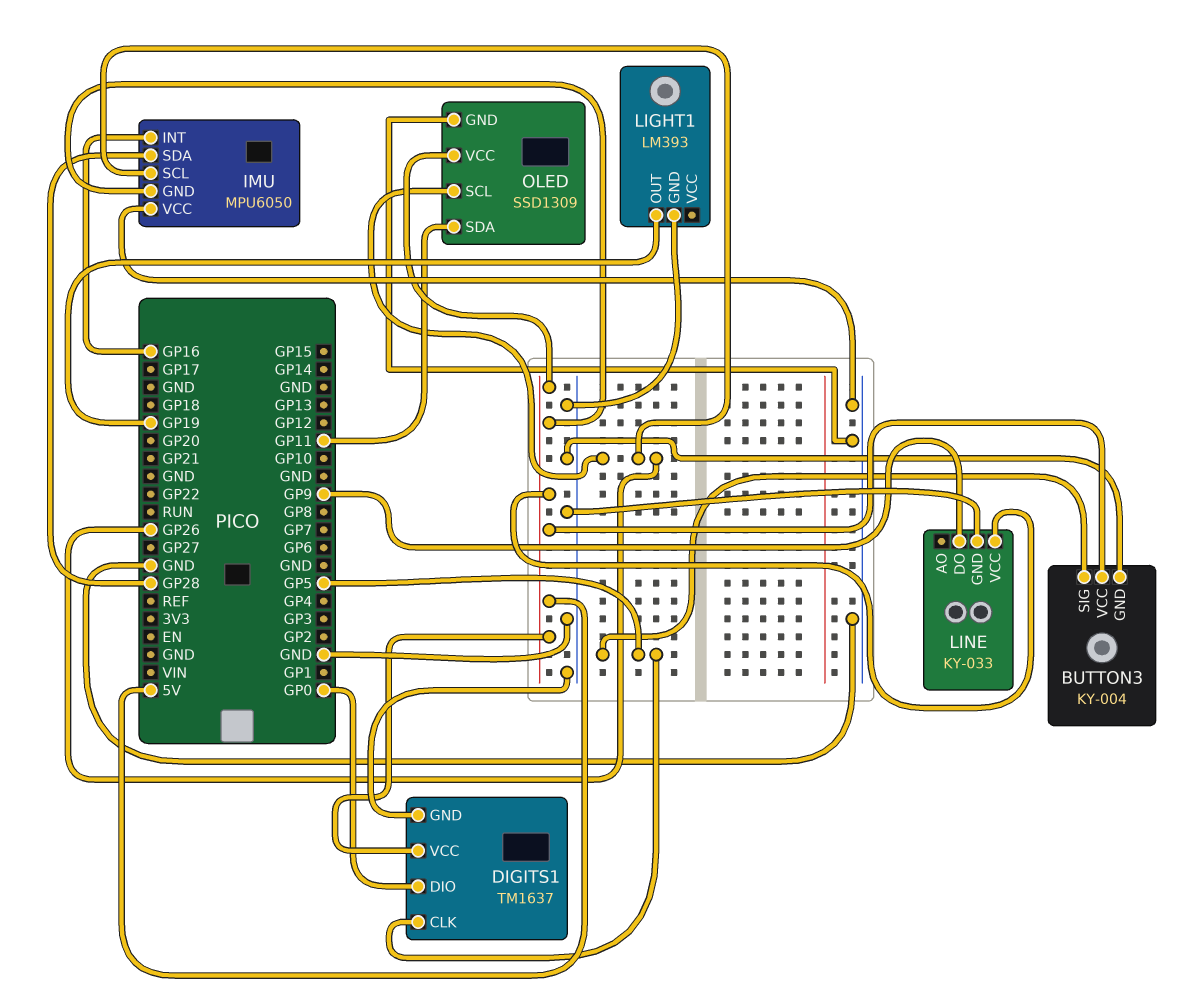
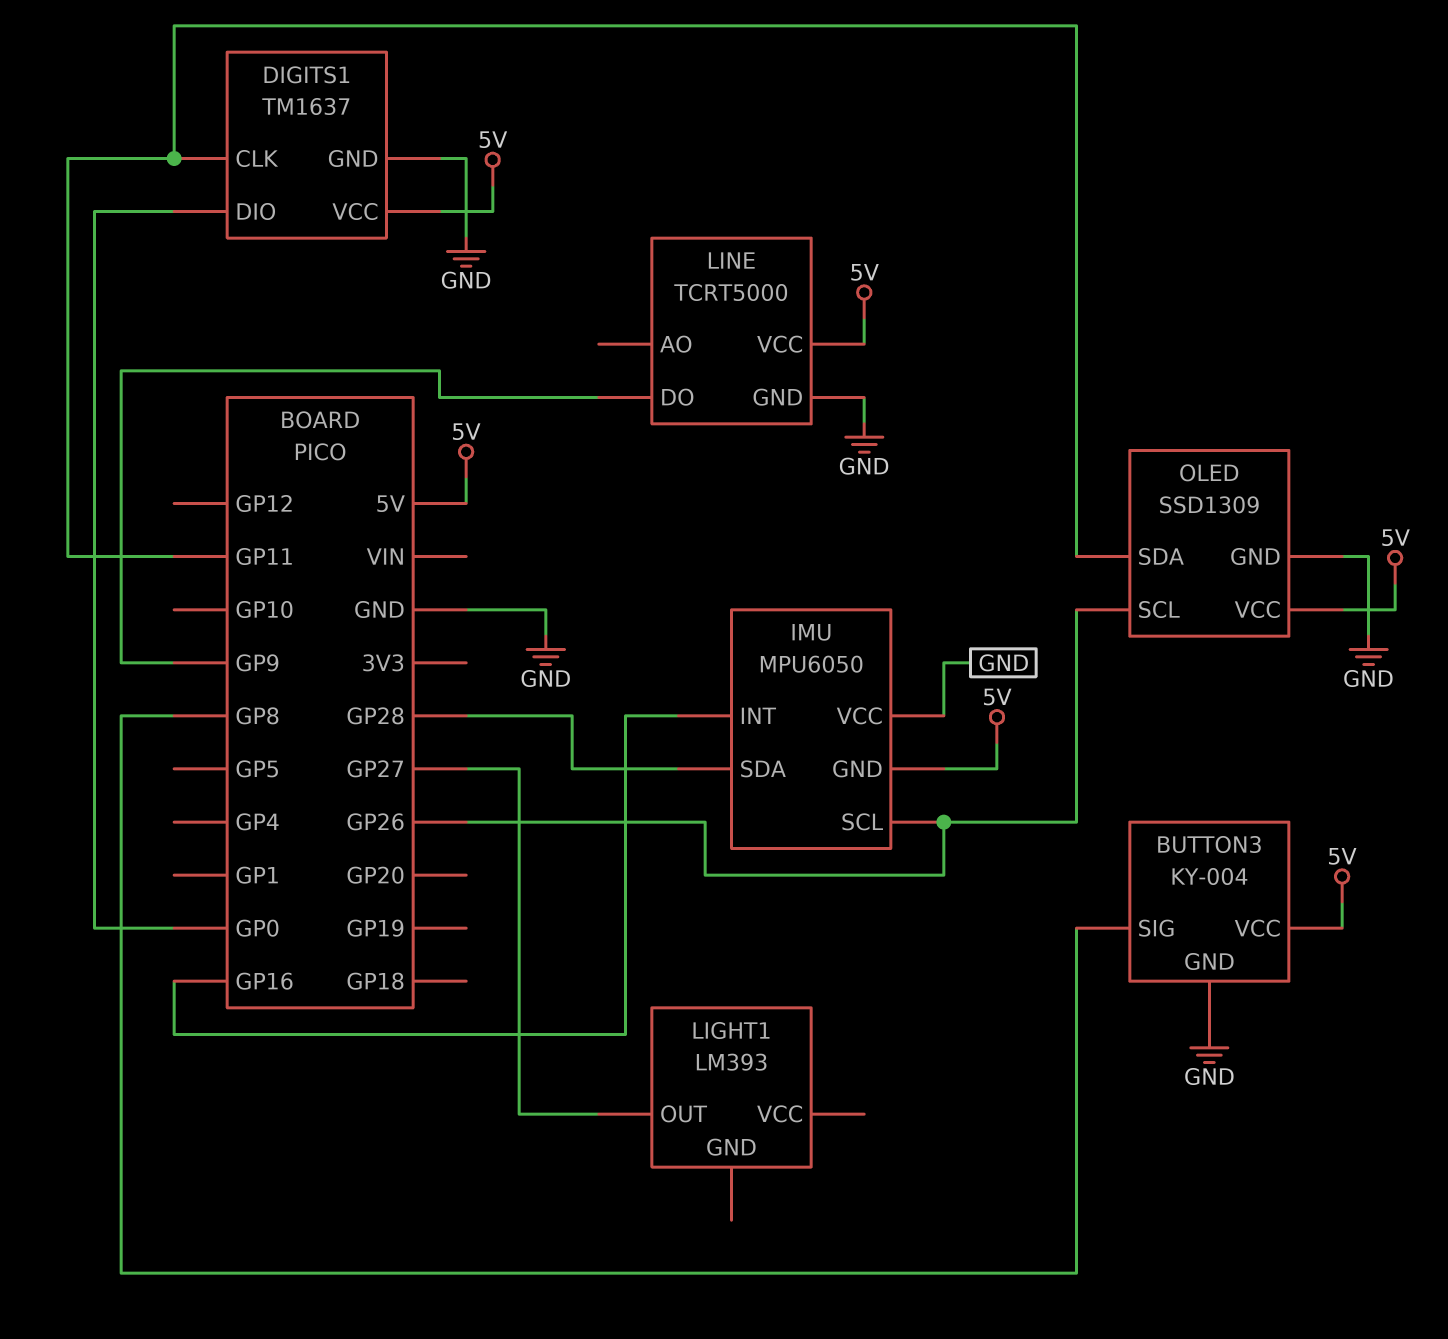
BUTTON3 pin SIG: GP5 -> GP8
DIGITS1 pin CLK: GP5 -> GP11
LIGHT1 pin GND: GND -> none
LIGHT1 pin OUT: GP19 -> GP27
LINE: KY-033 -> TCRT5000

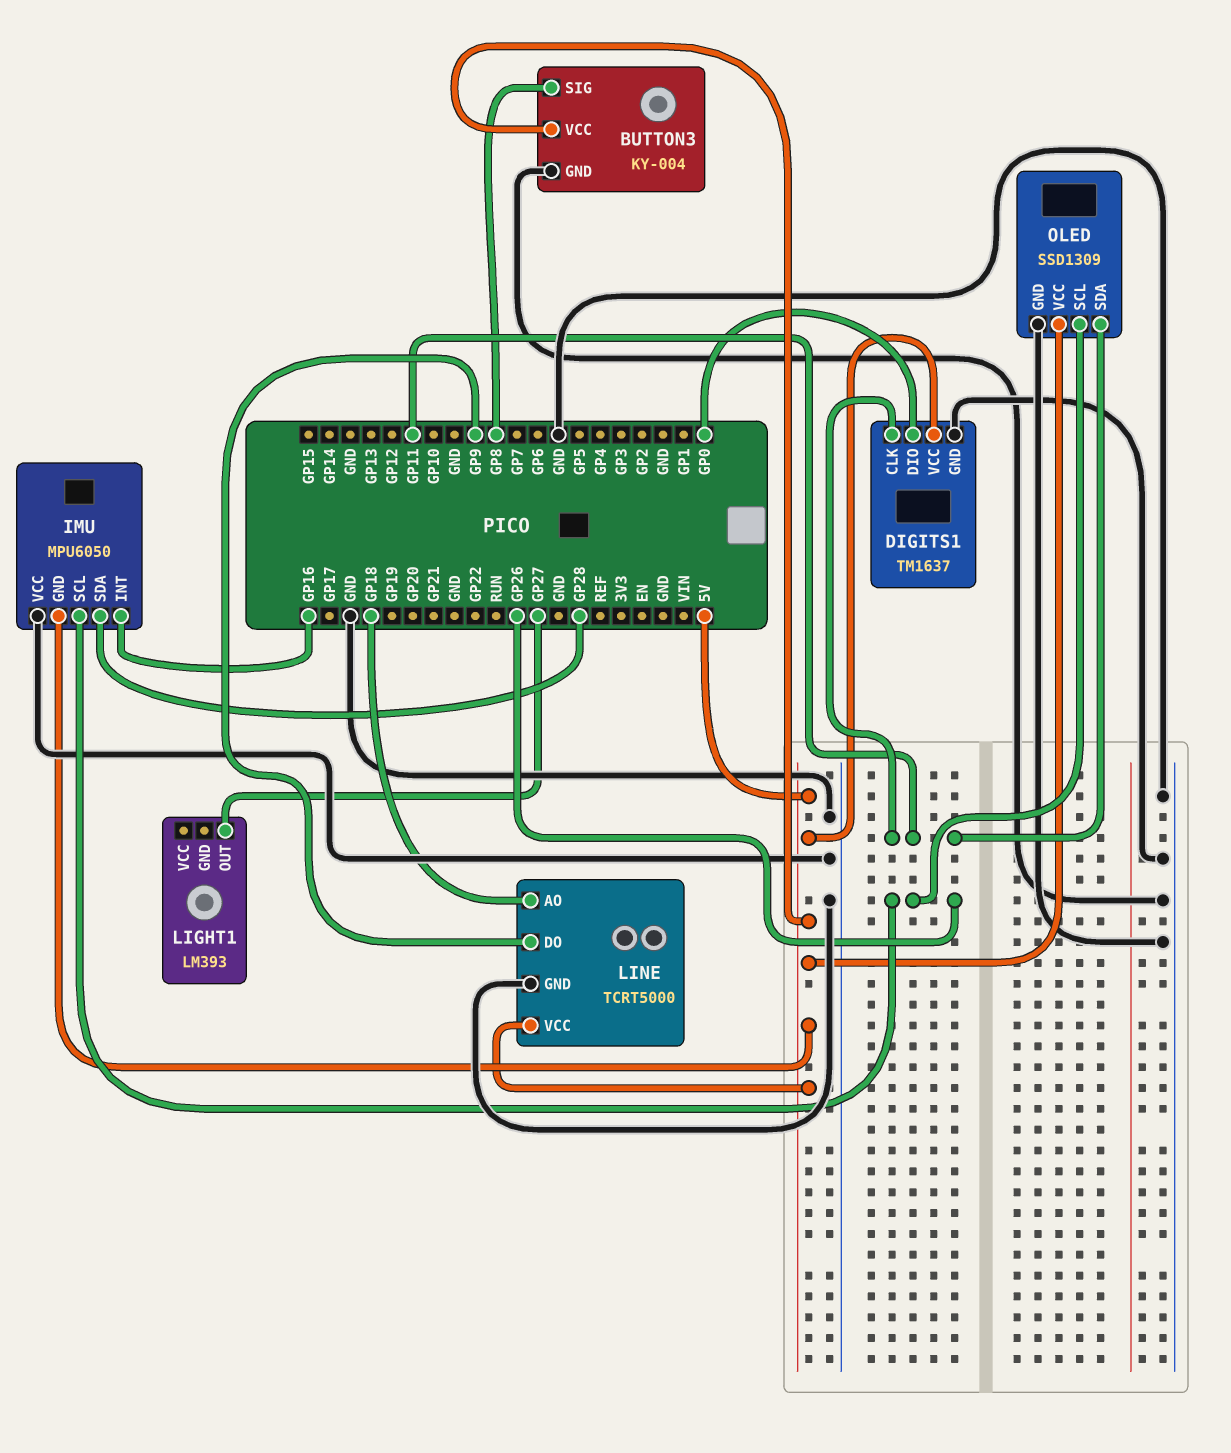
LINE pin AO: none -> GP18

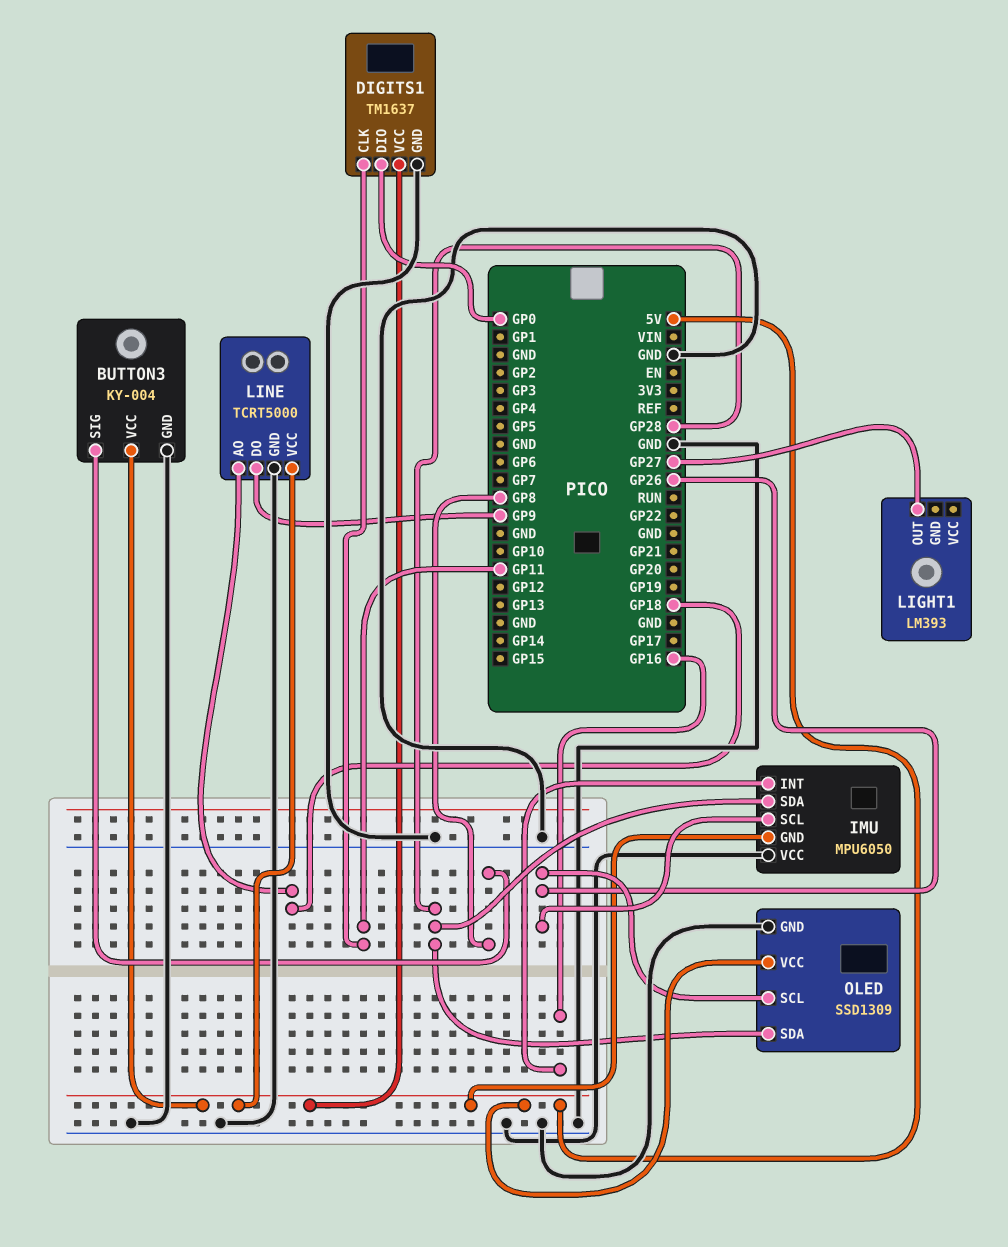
OLED pin SDA: GP11 -> GP28

